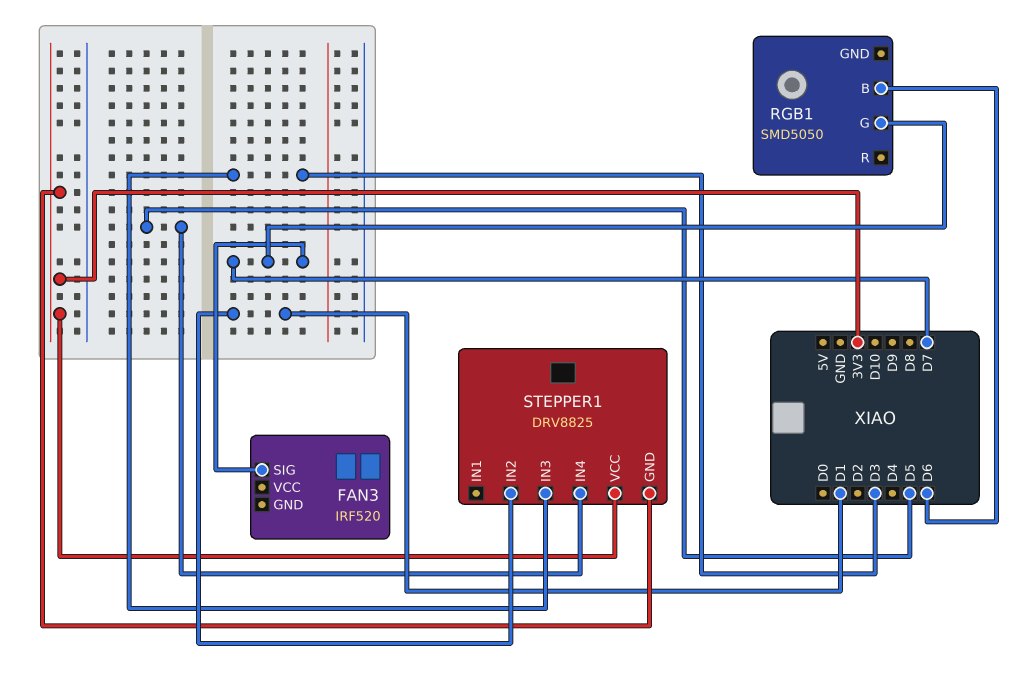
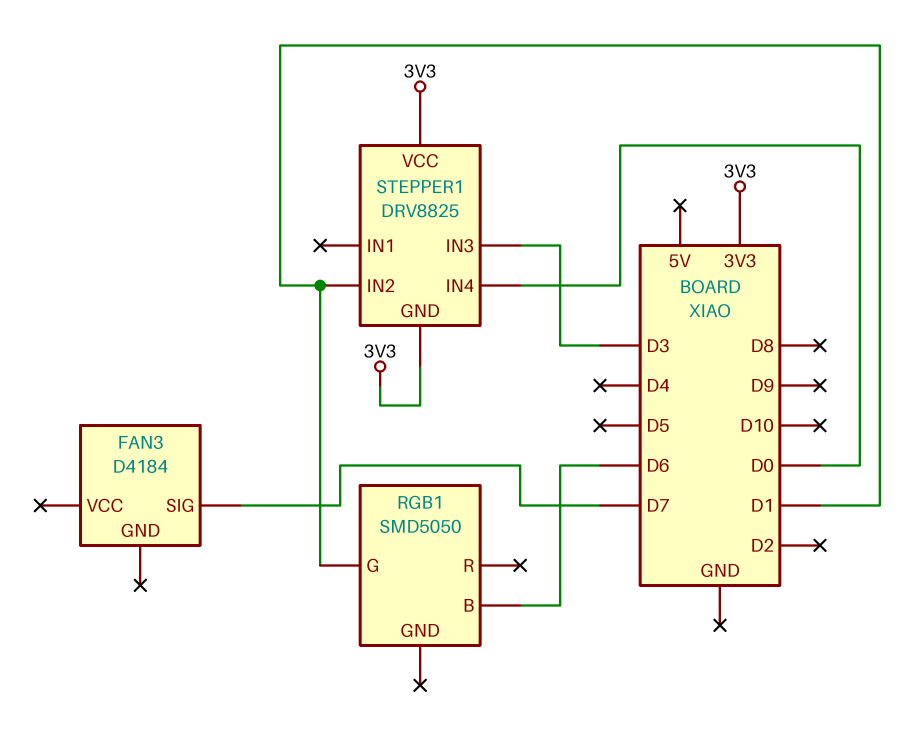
FAN3: IRF520 -> D4184
RGB1 pin G: D7 -> D1
STEPPER1 pin IN4: D5 -> D0

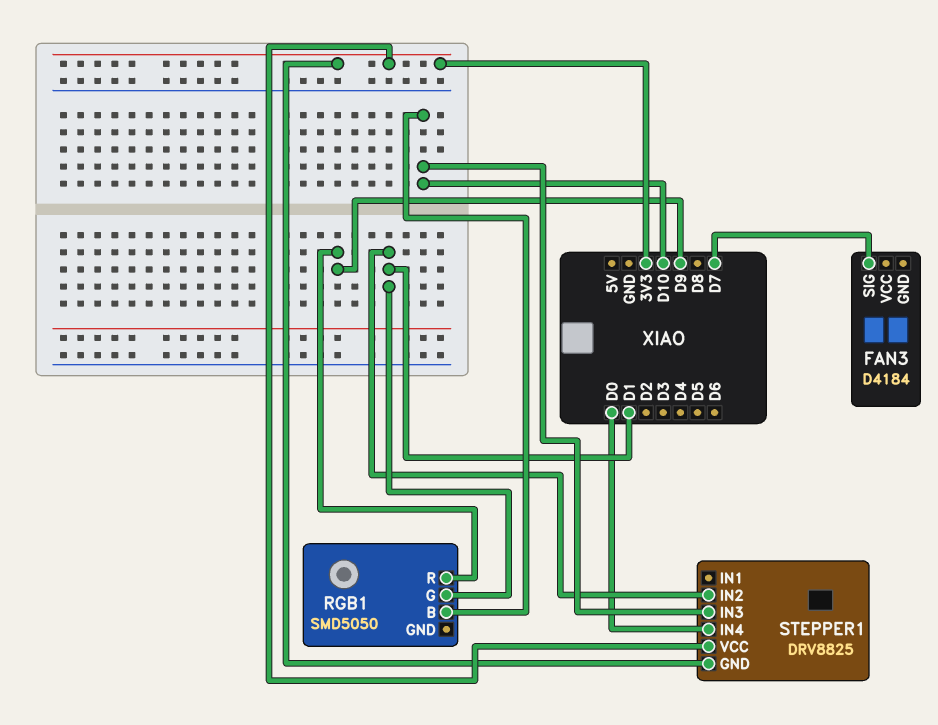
RGB1 pin B: D6 -> D10
RGB1 pin R: none -> D9
STEPPER1 pin IN3: D3 -> D10

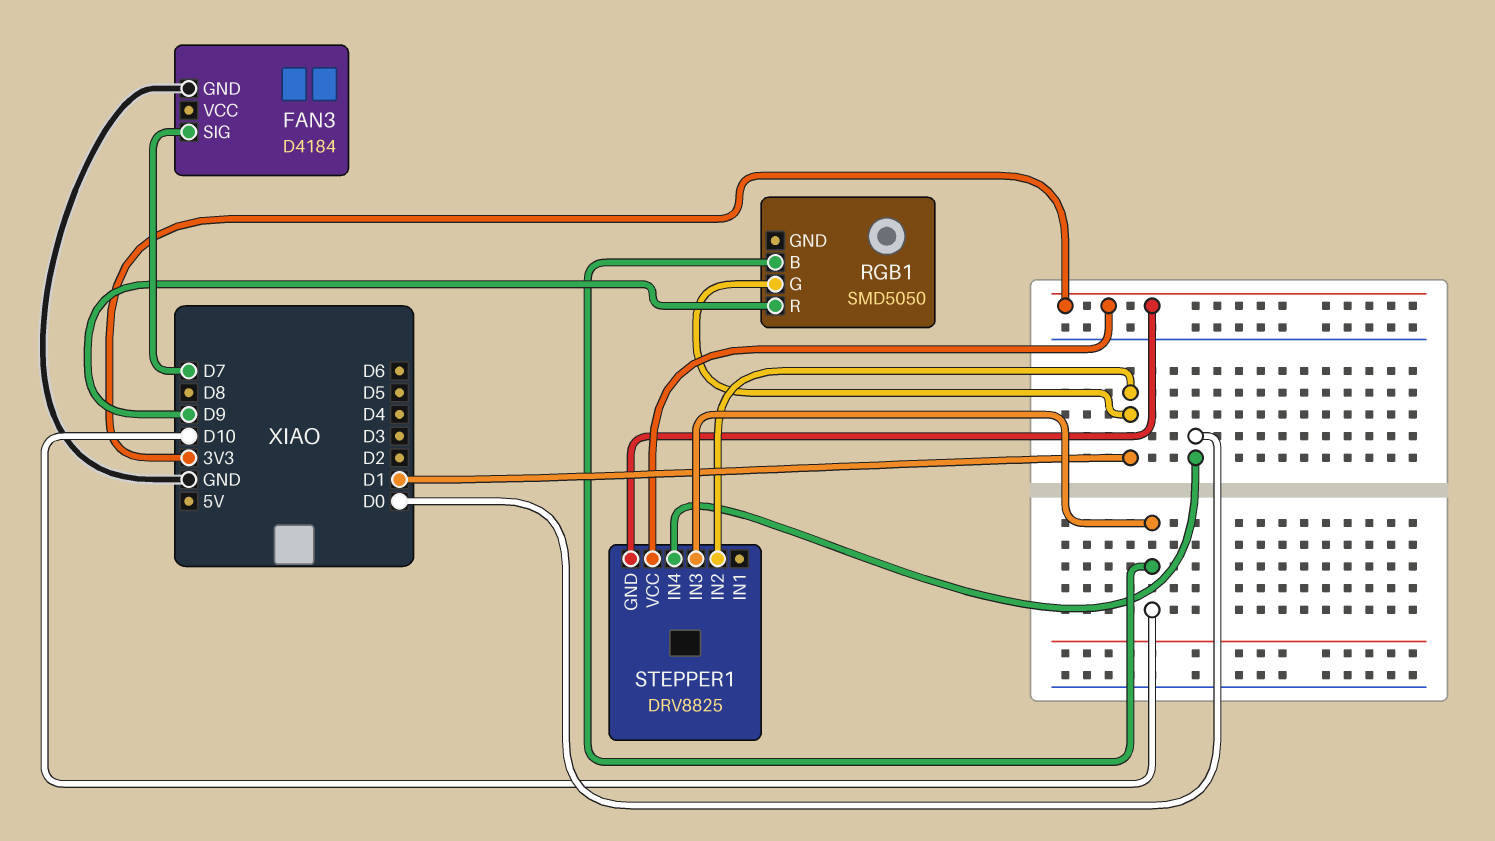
FAN3 pin GND: none -> GND

